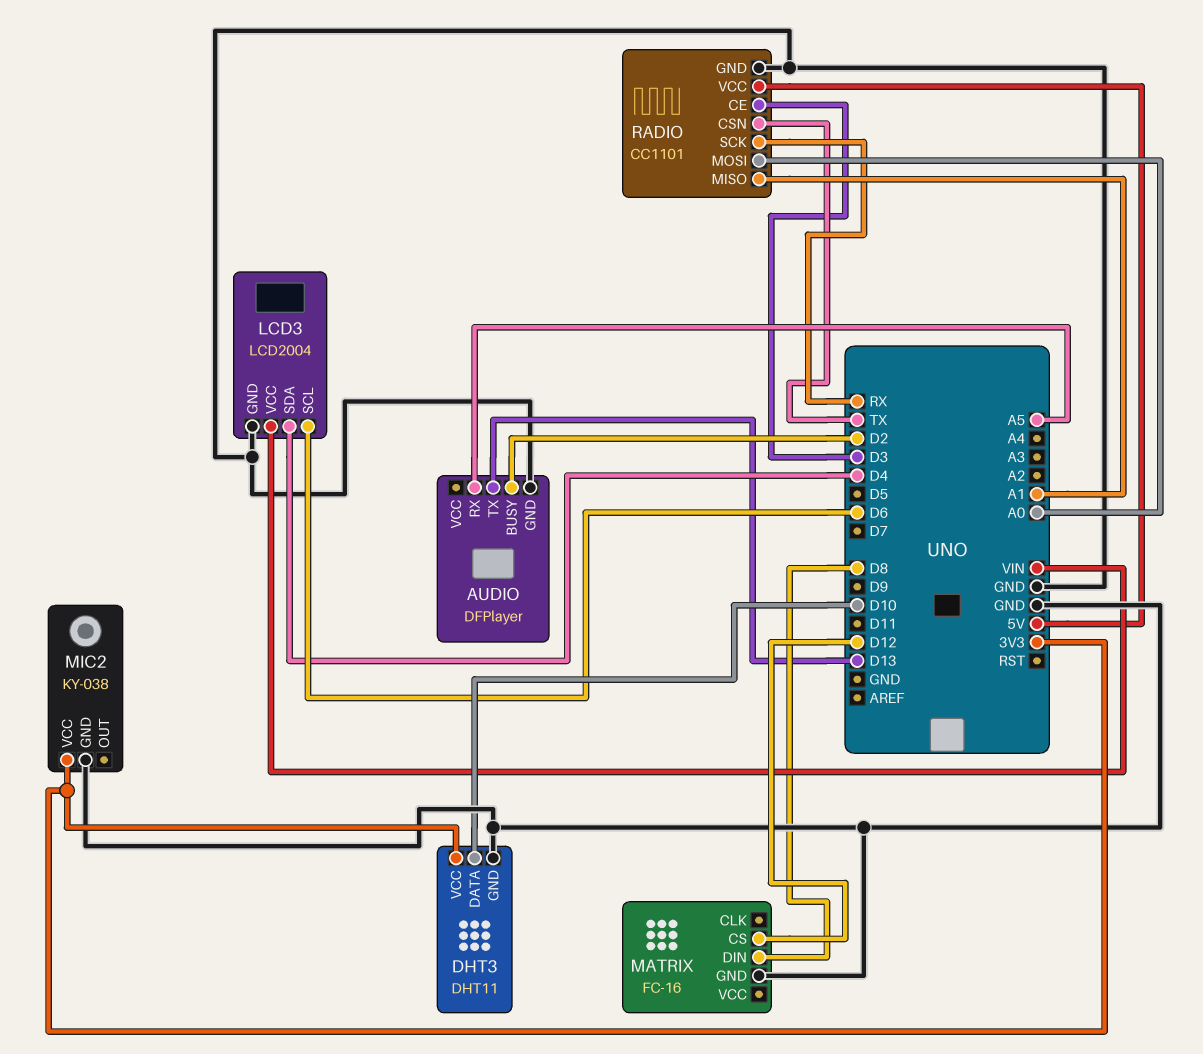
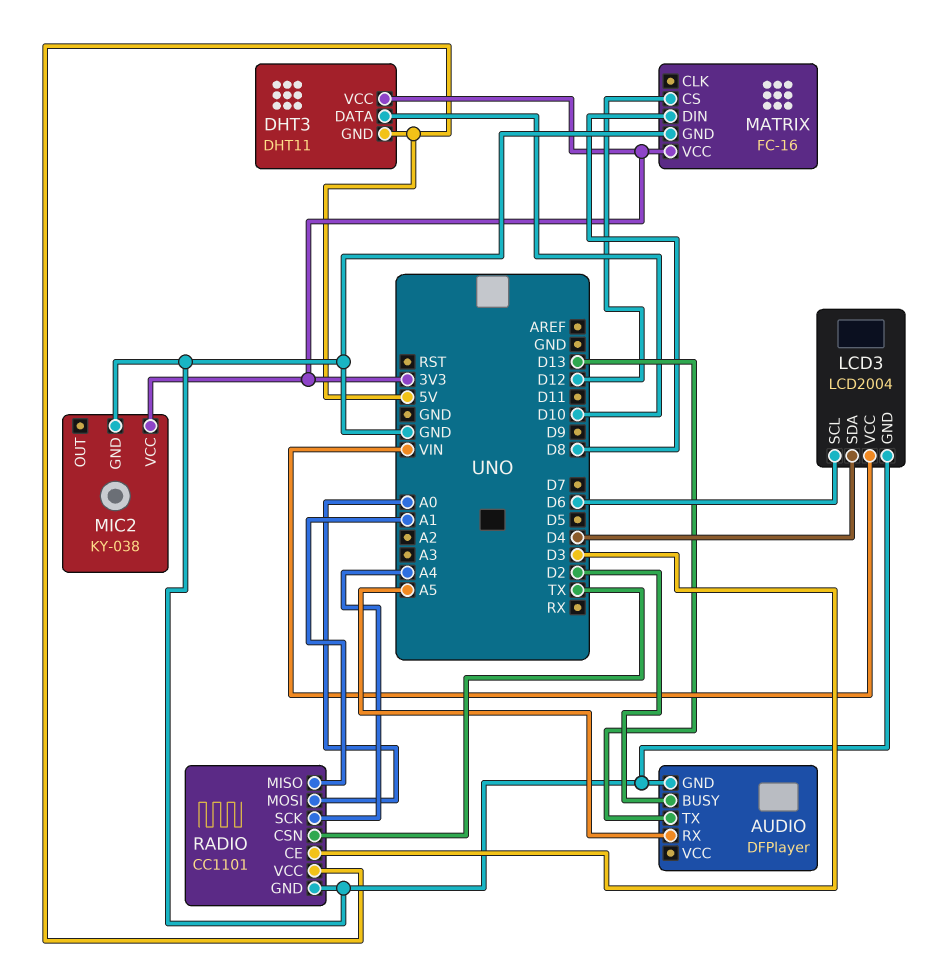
DHT3 pin GND: GND -> 5V
MATRIX pin VCC: none -> 3V3
RADIO pin SCK: RX -> A4

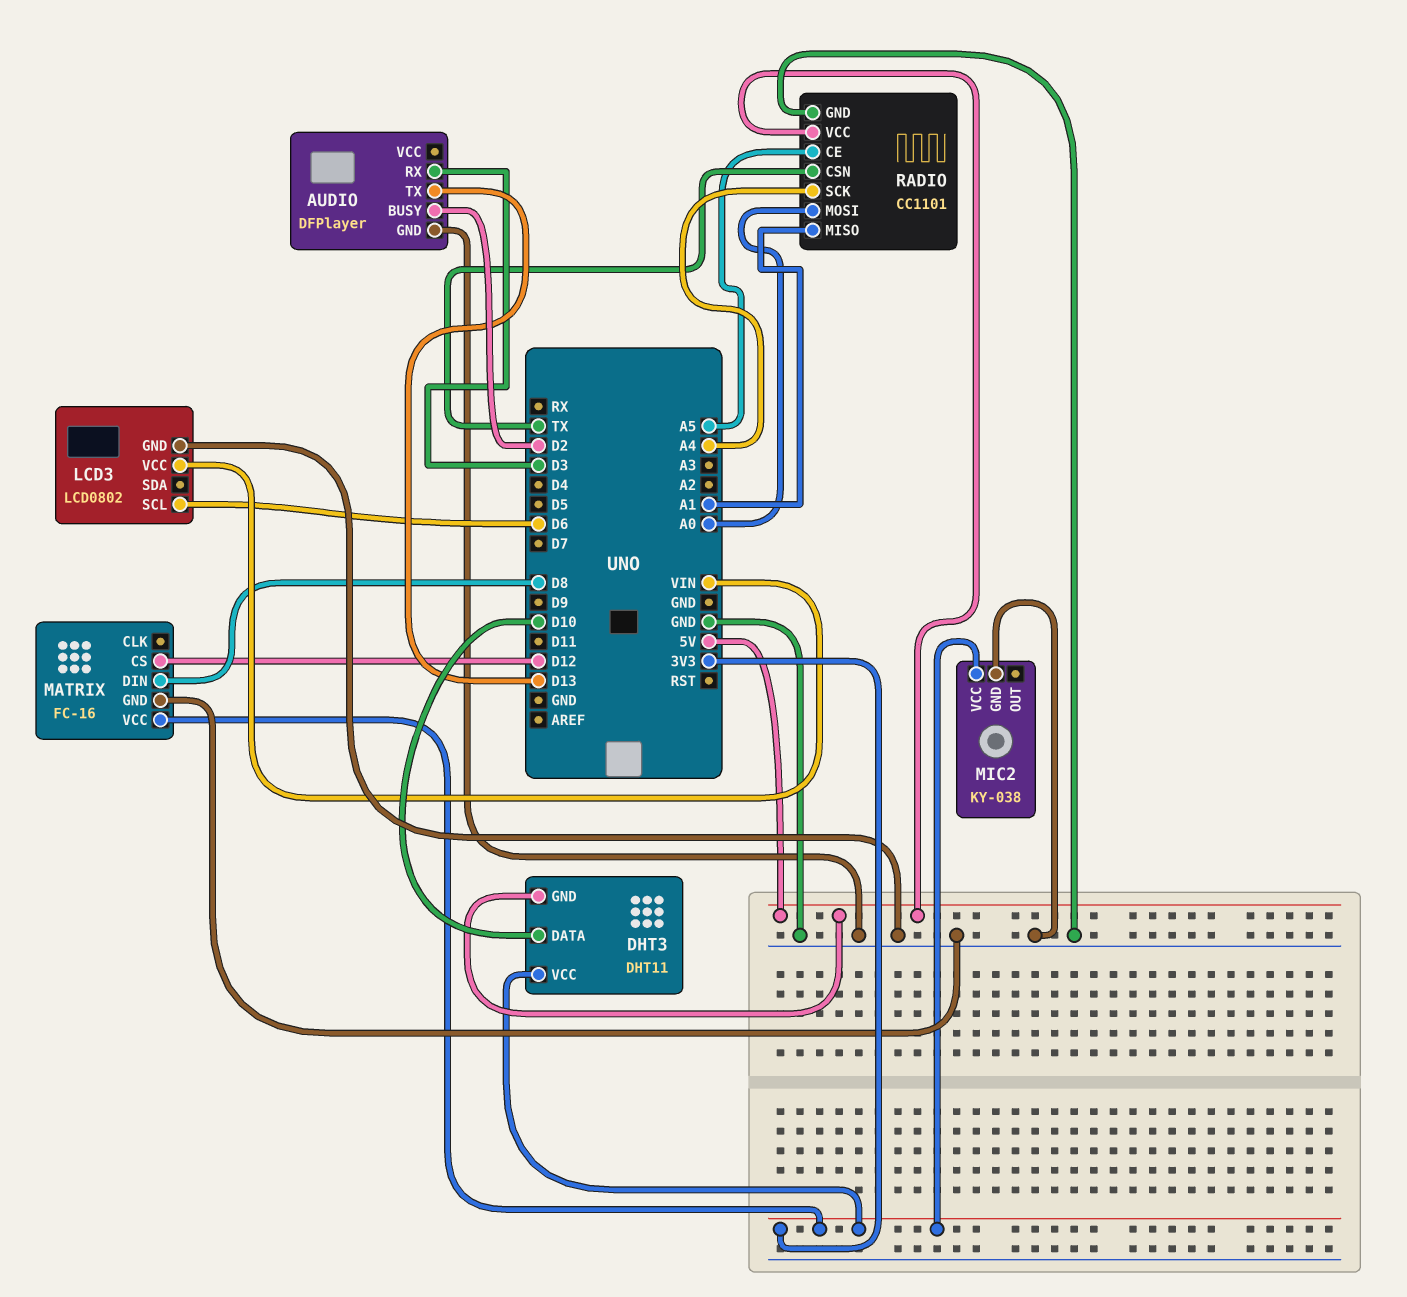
AUDIO pin RX: A5 -> D3
LCD3: LCD2004 -> LCD0802
LCD3 pin SDA: D4 -> none
RADIO pin CE: D3 -> A5

